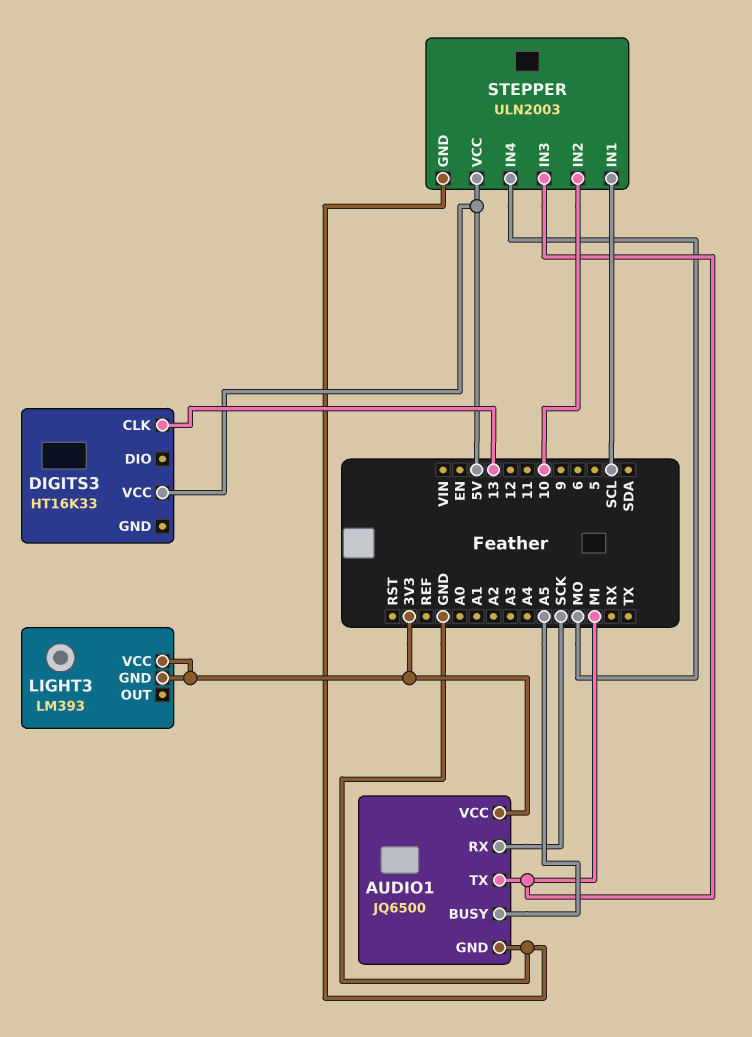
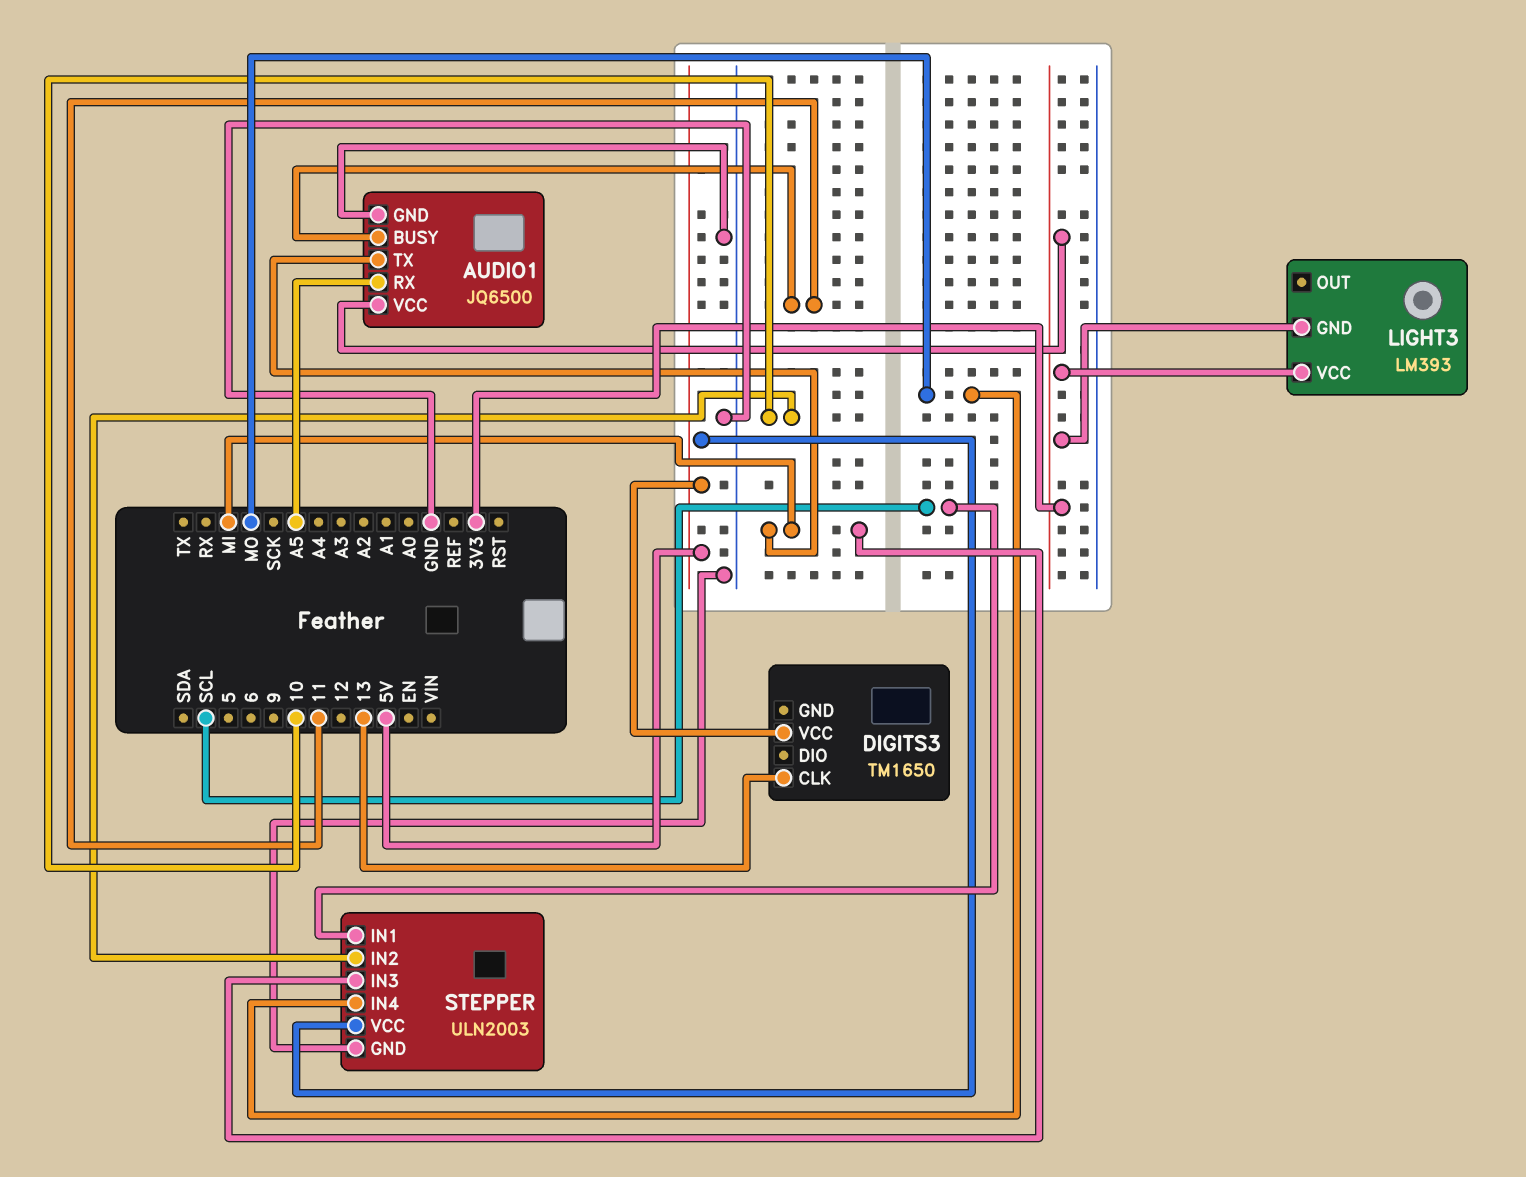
AUDIO1 pin BUSY: A5 -> 11
AUDIO1 pin RX: SCK -> A5
DIGITS3: HT16K33 -> TM1650

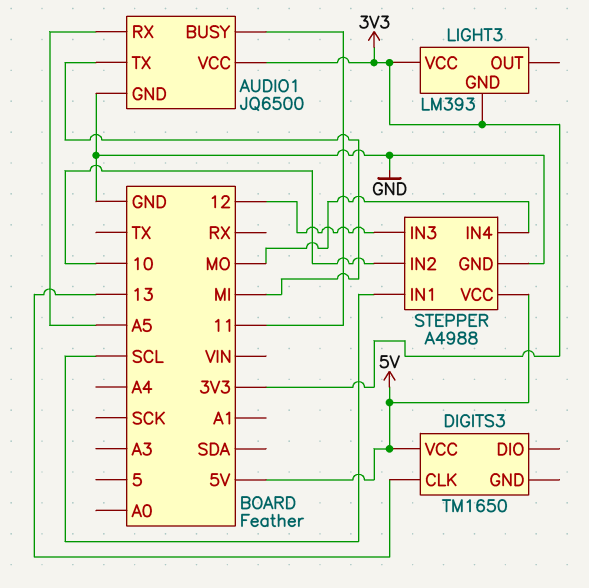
STEPPER: ULN2003 -> A4988
STEPPER pin IN3: MI -> 12

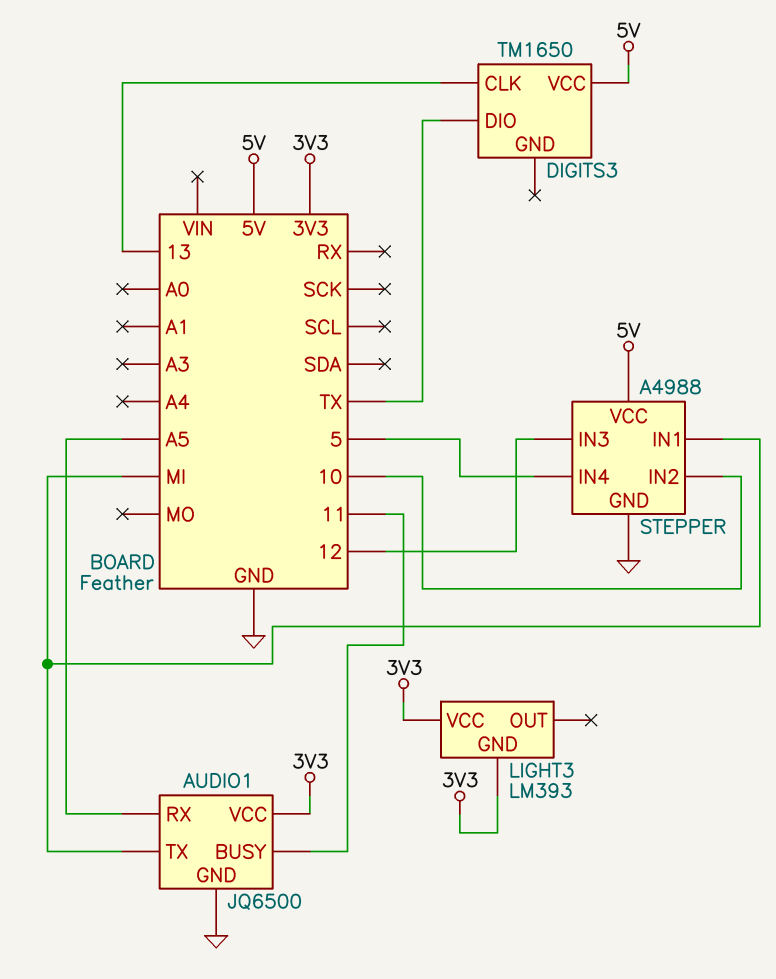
DIGITS3 pin DIO: none -> TX
STEPPER pin IN1: SCL -> MI
STEPPER pin IN4: MO -> 5

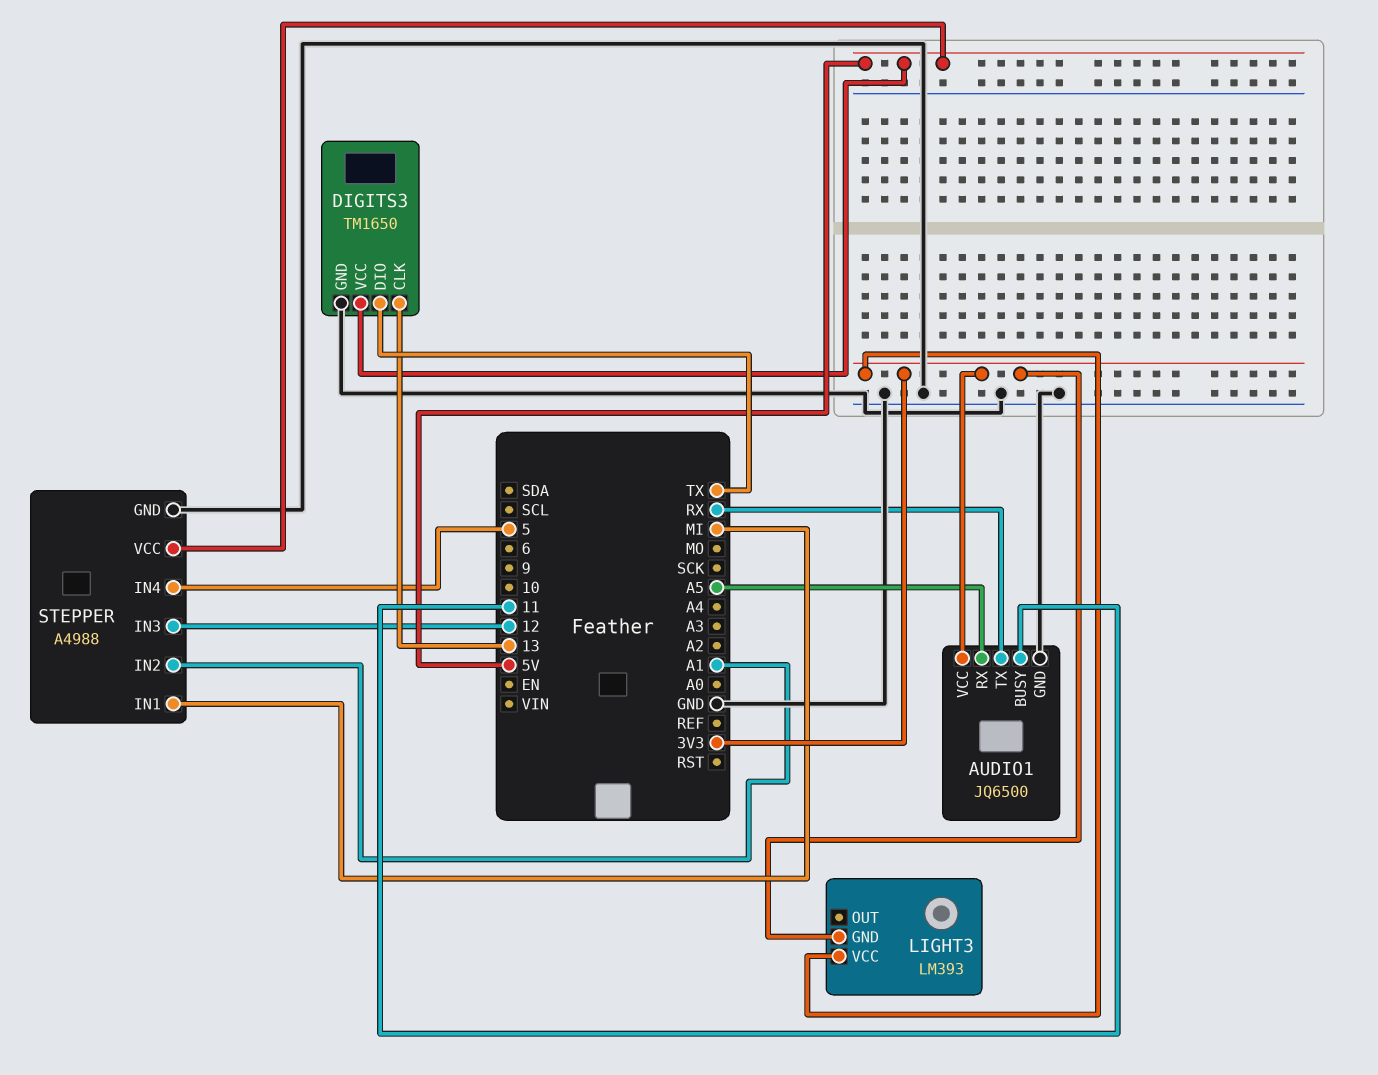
AUDIO1 pin TX: MI -> RX
DIGITS3 pin GND: none -> GND
STEPPER pin IN2: 10 -> A1

